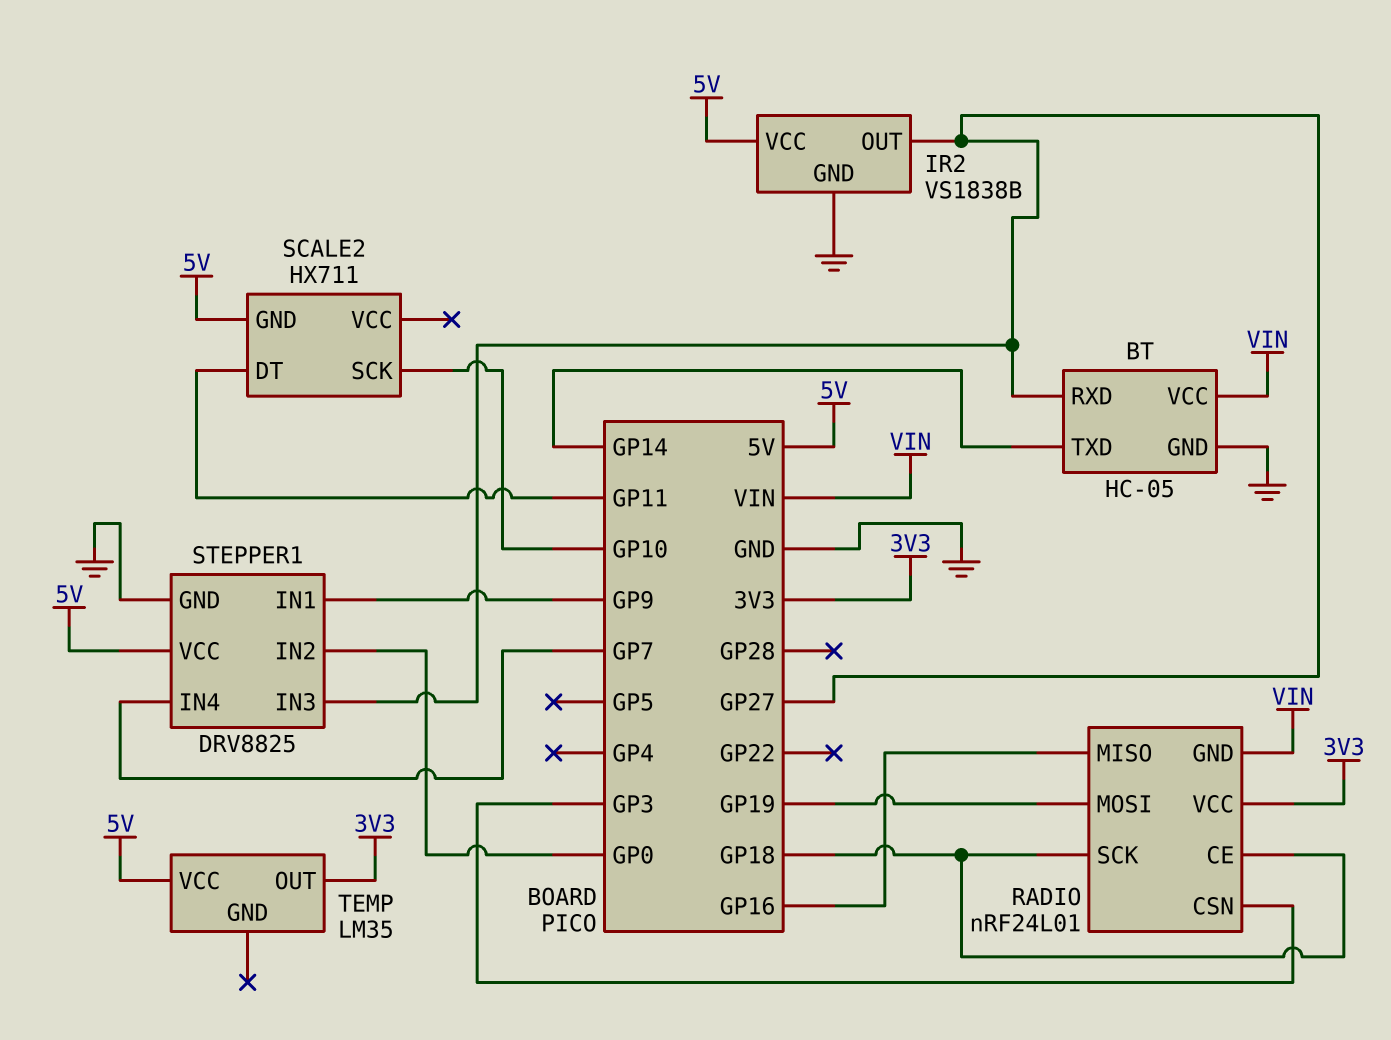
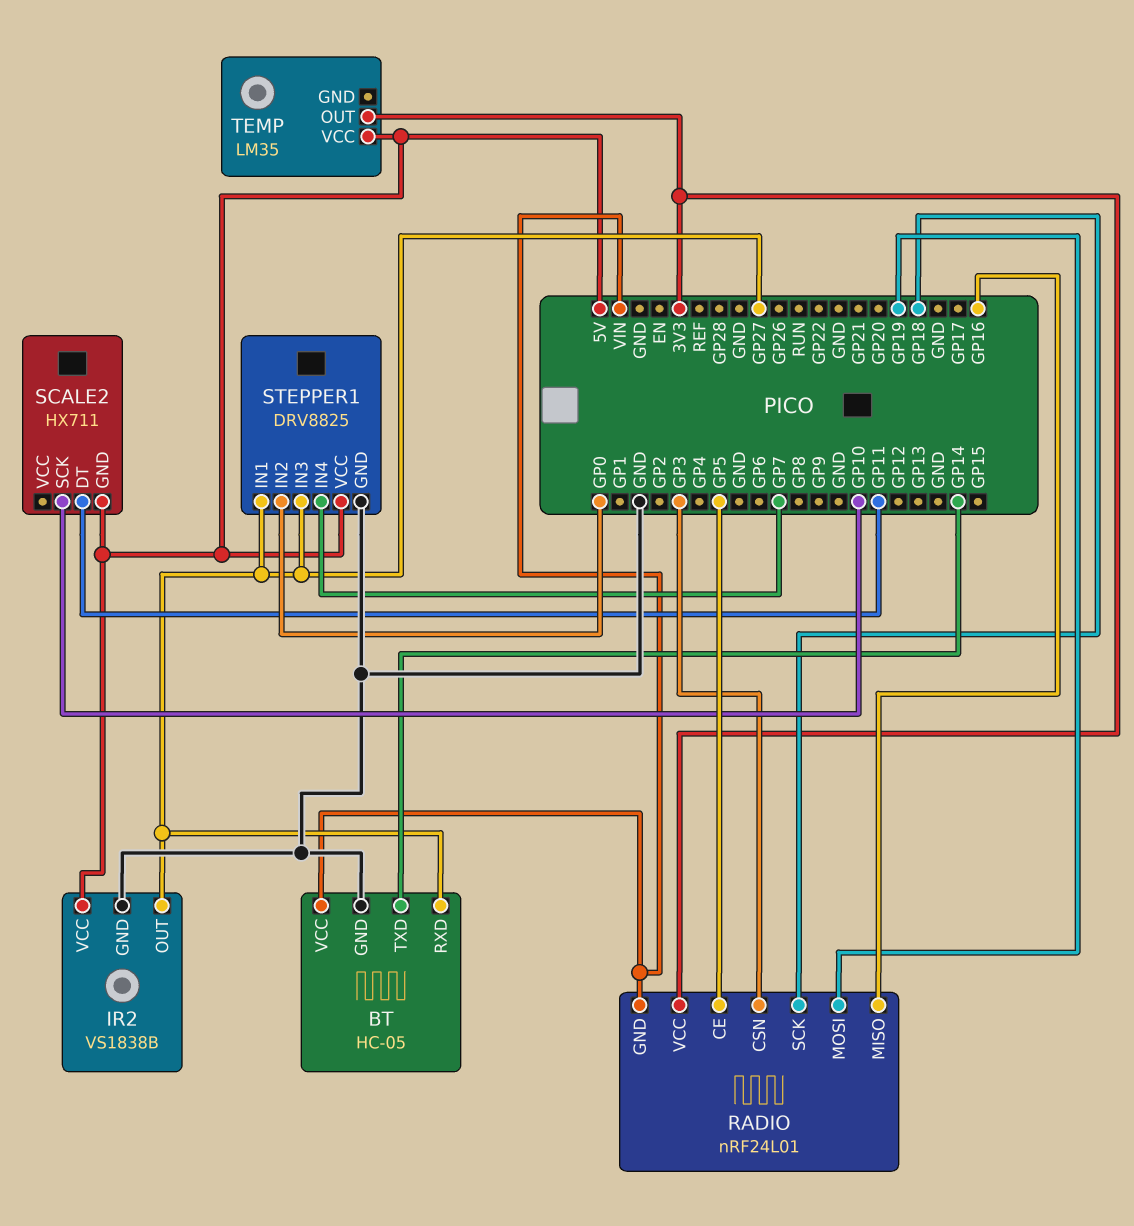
RADIO pin CE: GP18 -> GP5
STEPPER1 pin IN1: GP9 -> GP27

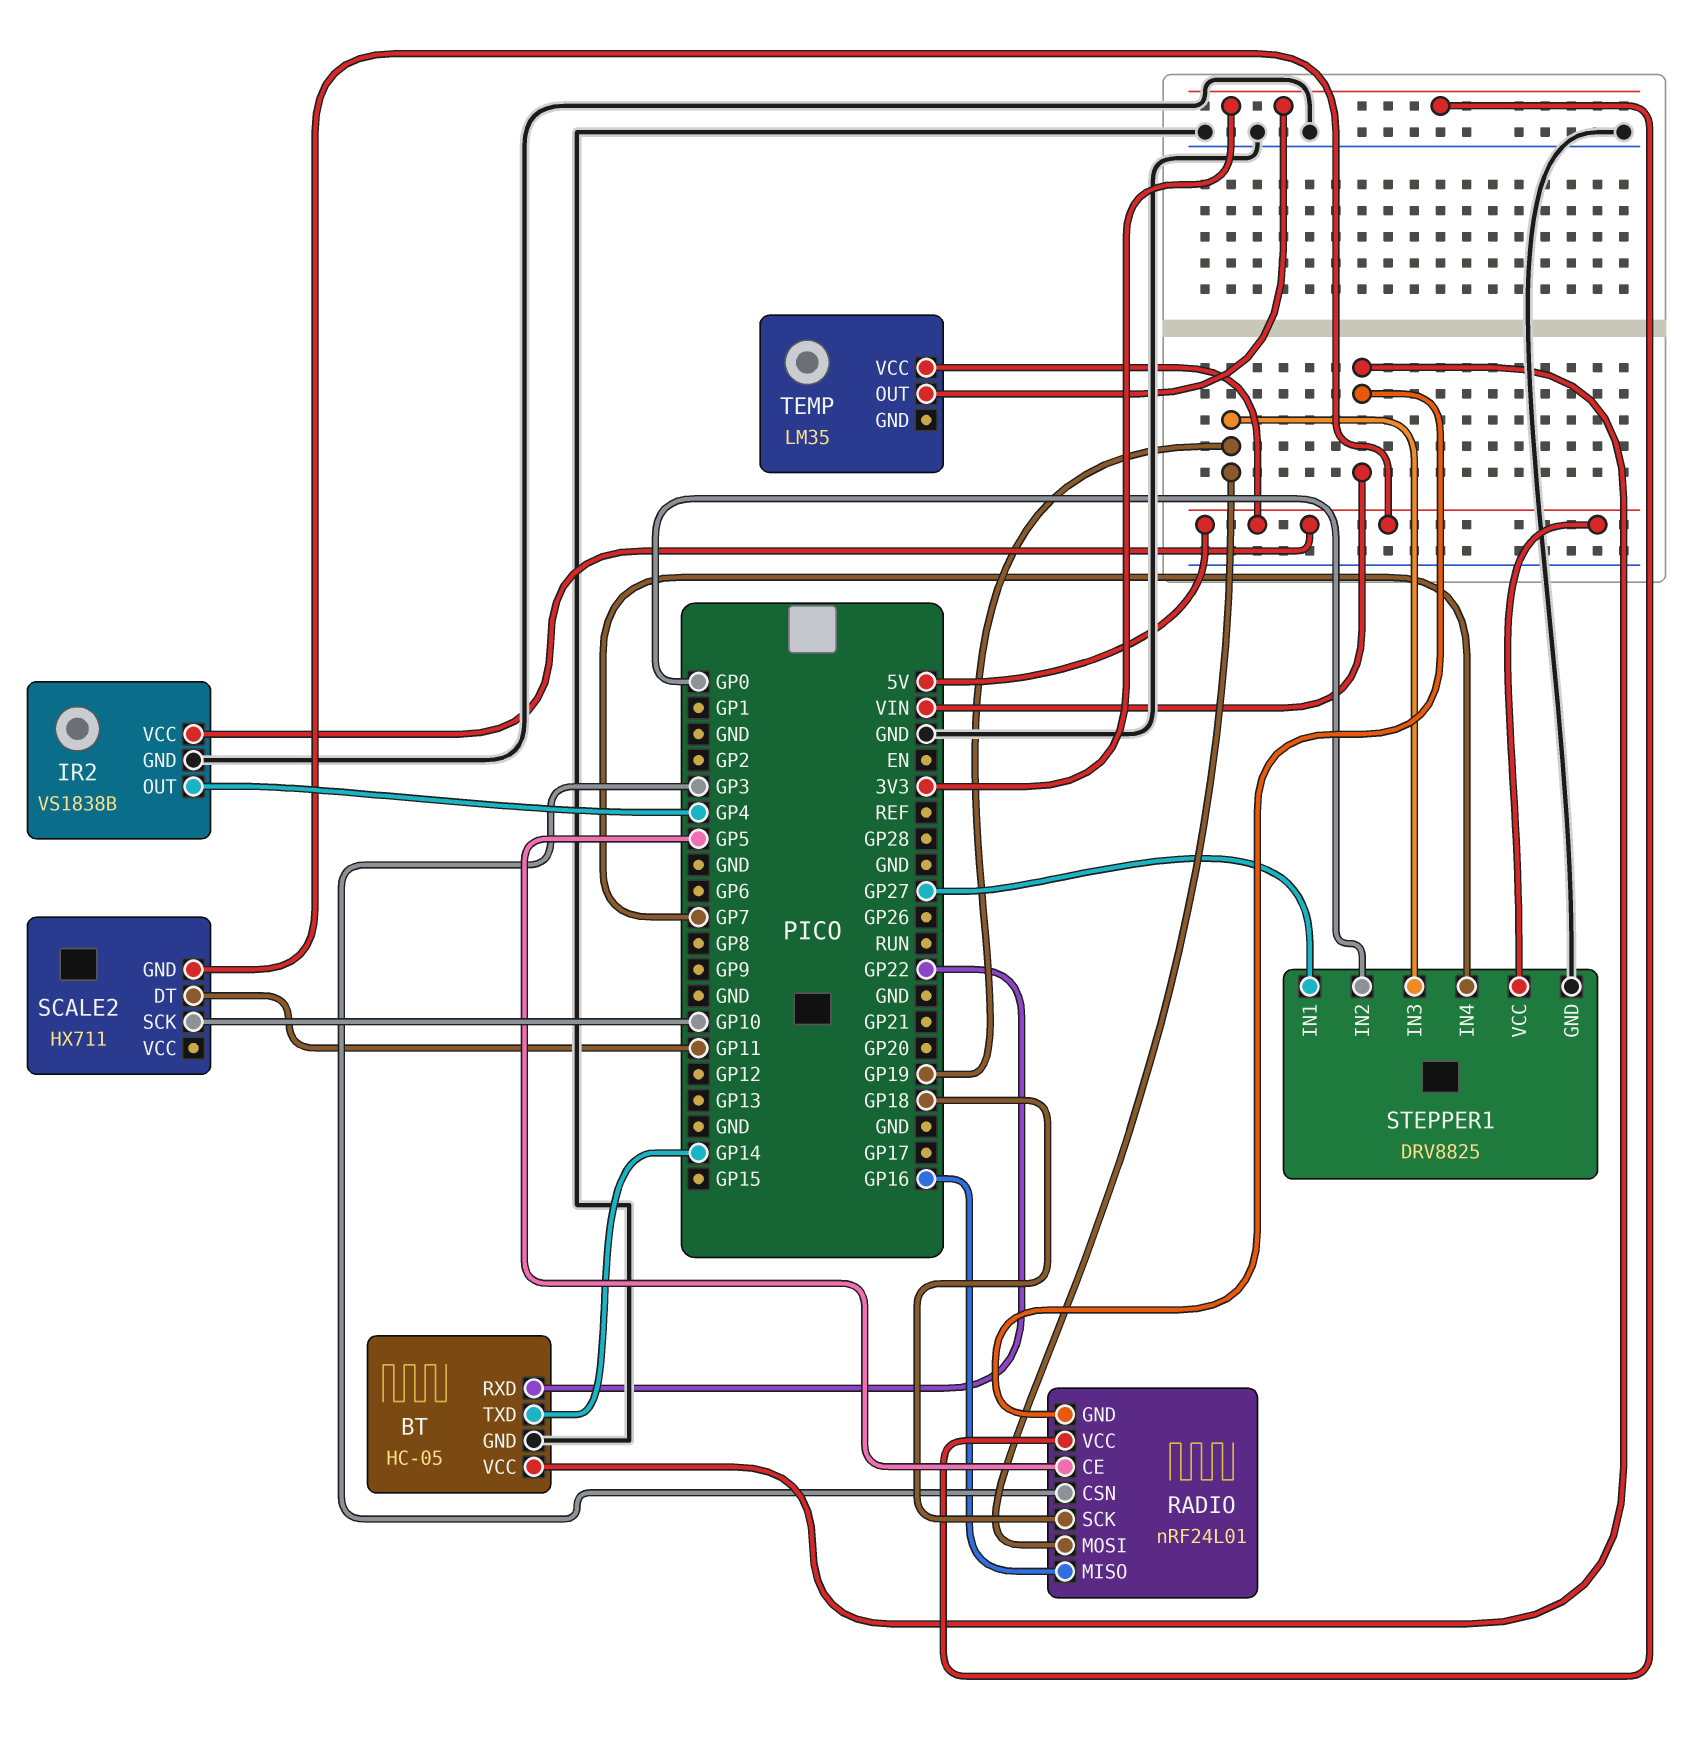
BT pin RXD: GP27 -> GP22
IR2 pin OUT: GP27 -> GP4
STEPPER1 pin IN3: GP27 -> GP19

